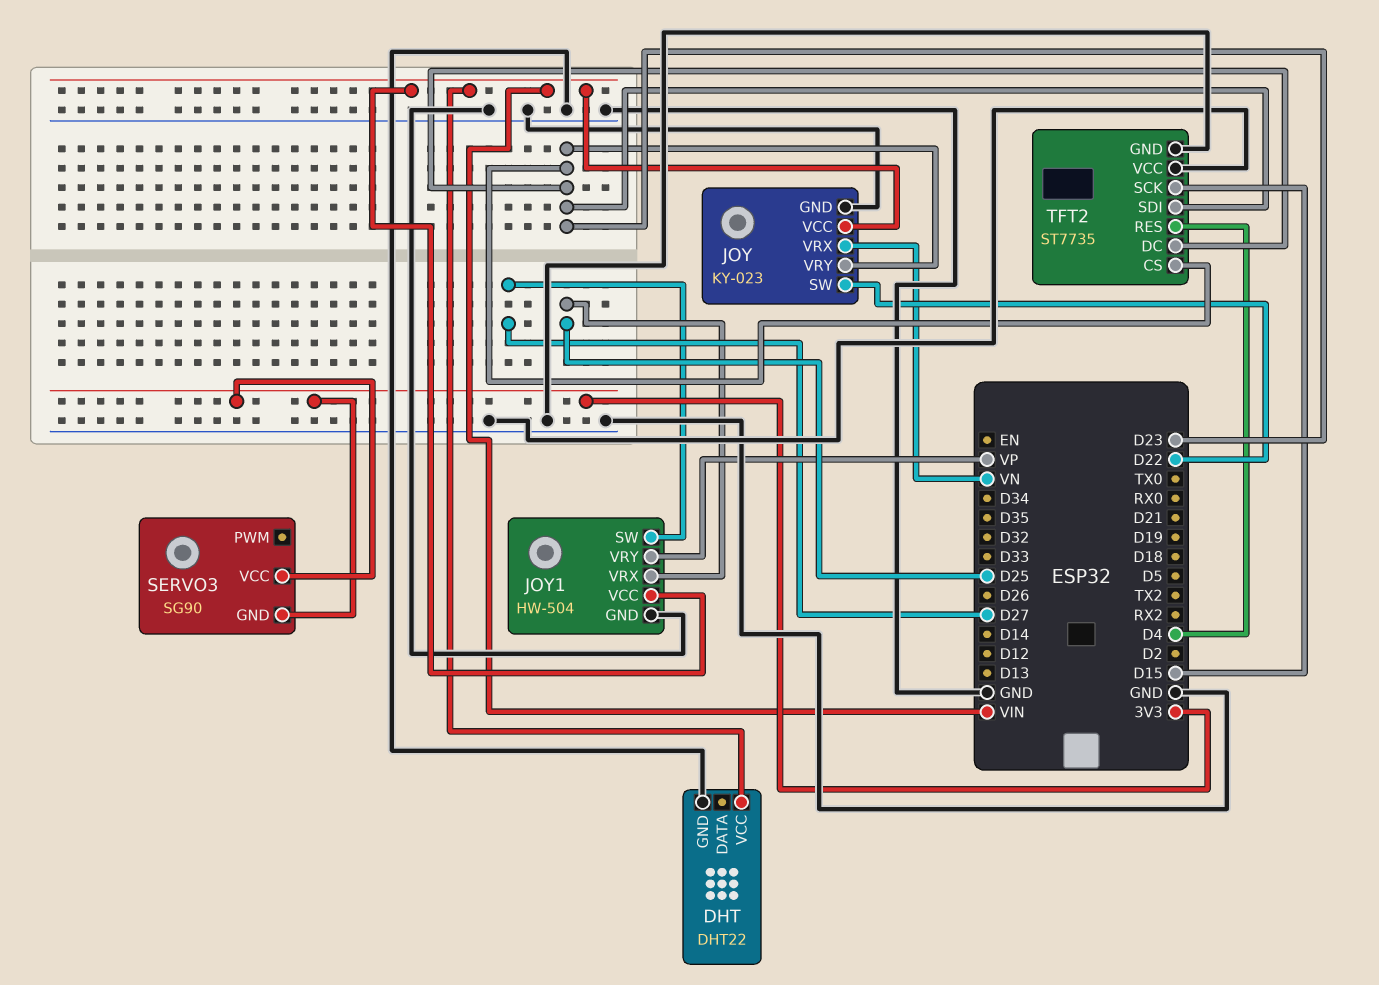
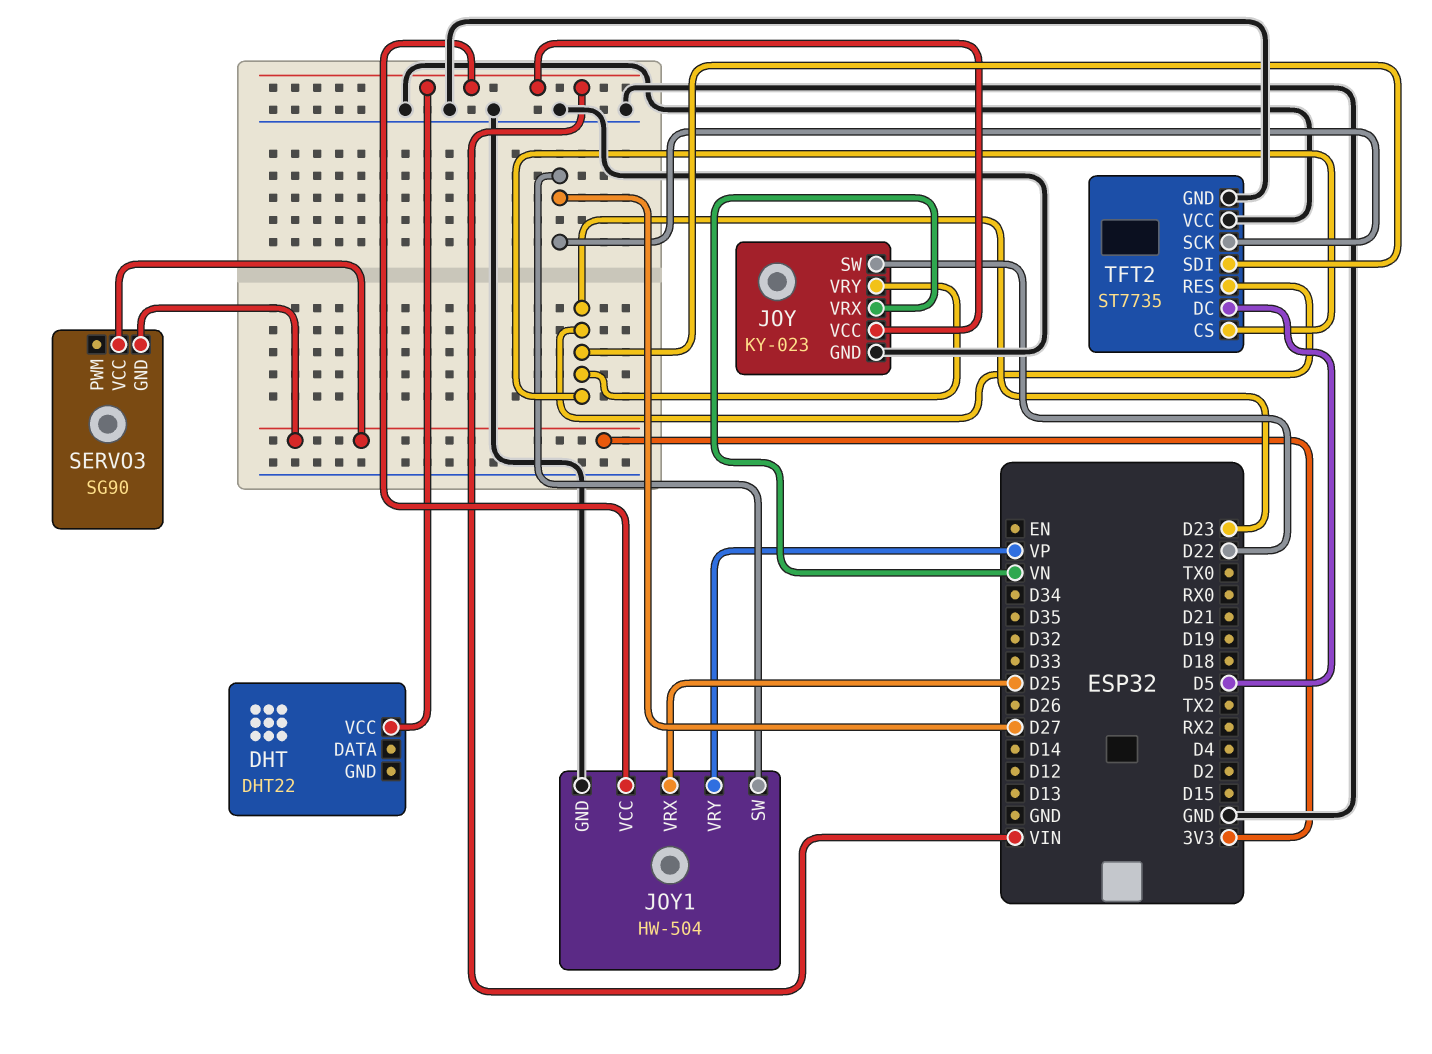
DHT pin GND: GND -> none
TFT2 pin DC: D23 -> D5
TFT2 pin RES: D4 -> D23
TFT2 pin SCK: D15 -> D27

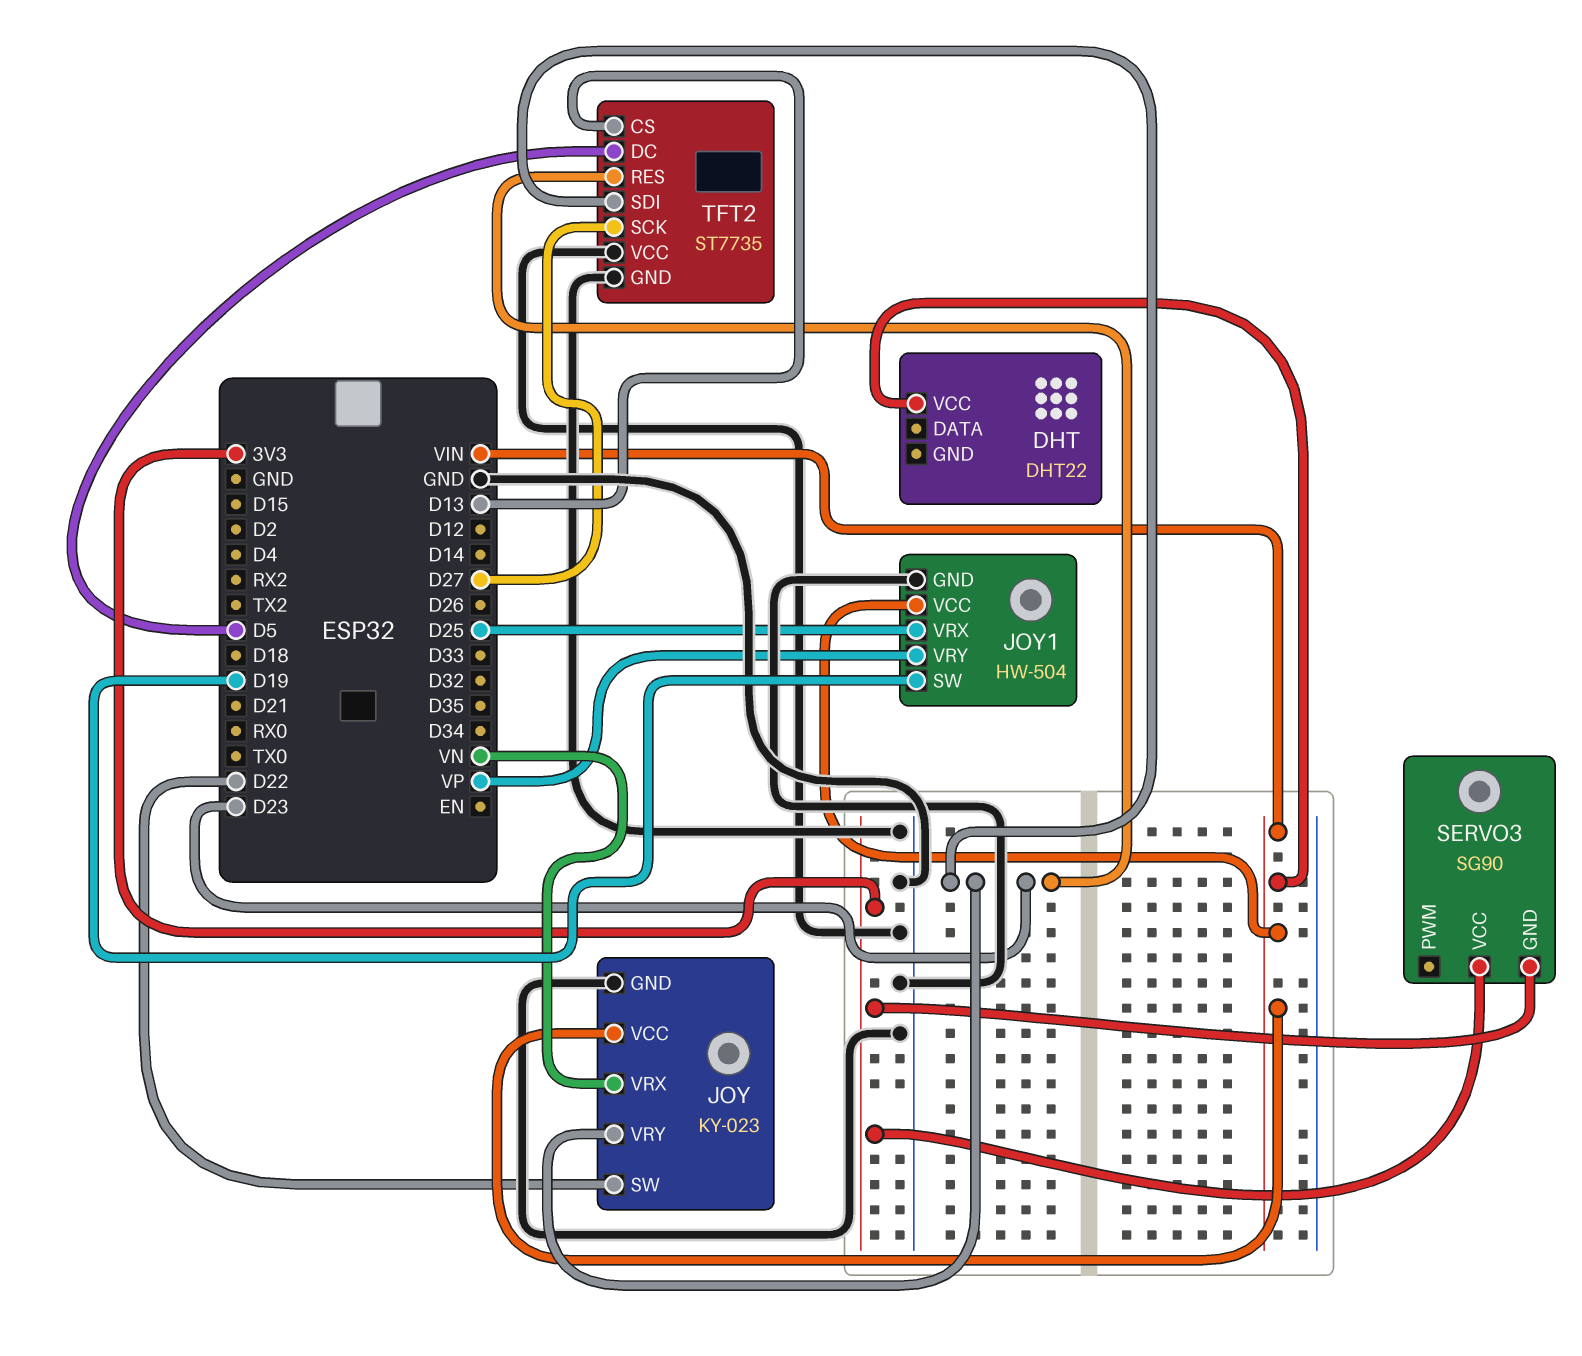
JOY1 pin SW: D27 -> D19
TFT2 pin CS: D23 -> D13

